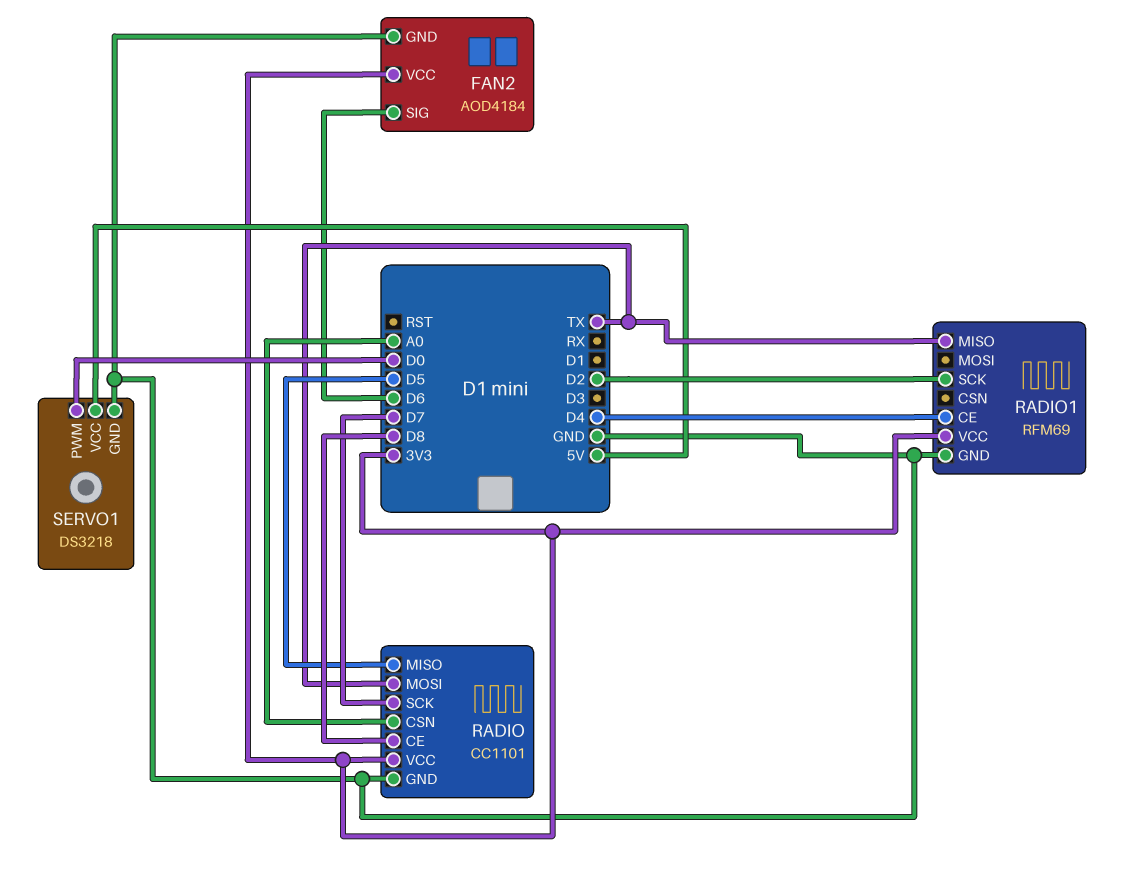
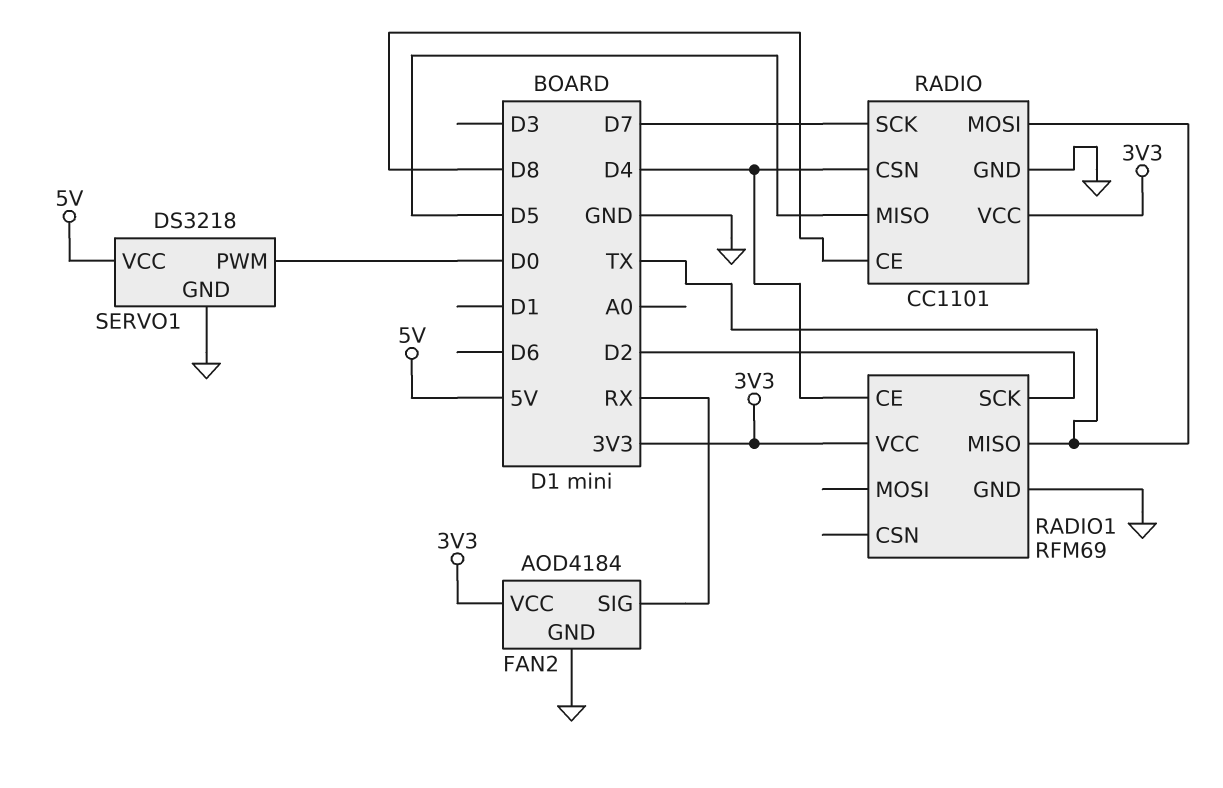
FAN2 pin SIG: D6 -> RX
RADIO pin CSN: A0 -> D4

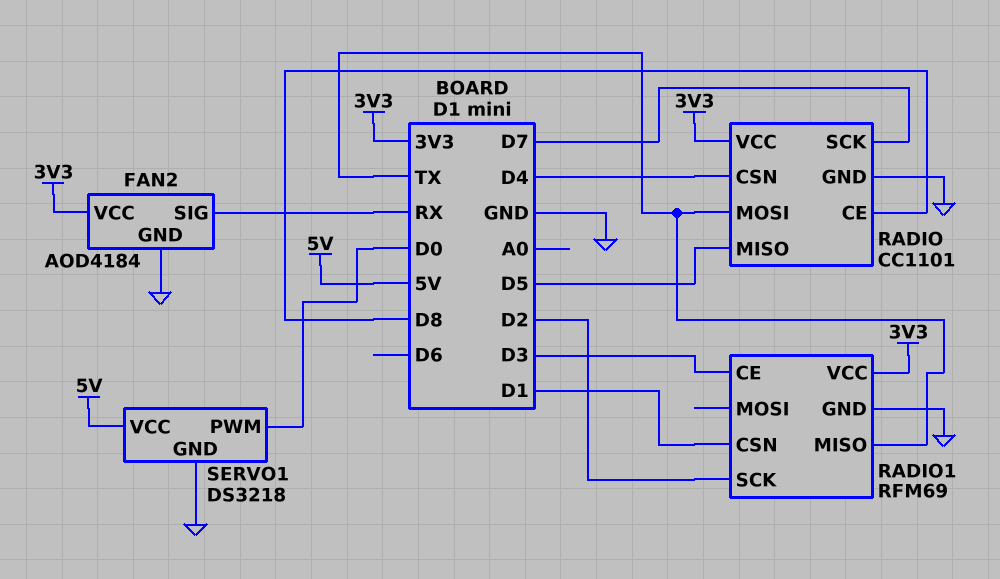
RADIO1 pin CE: D4 -> D3
RADIO1 pin CSN: none -> D1

